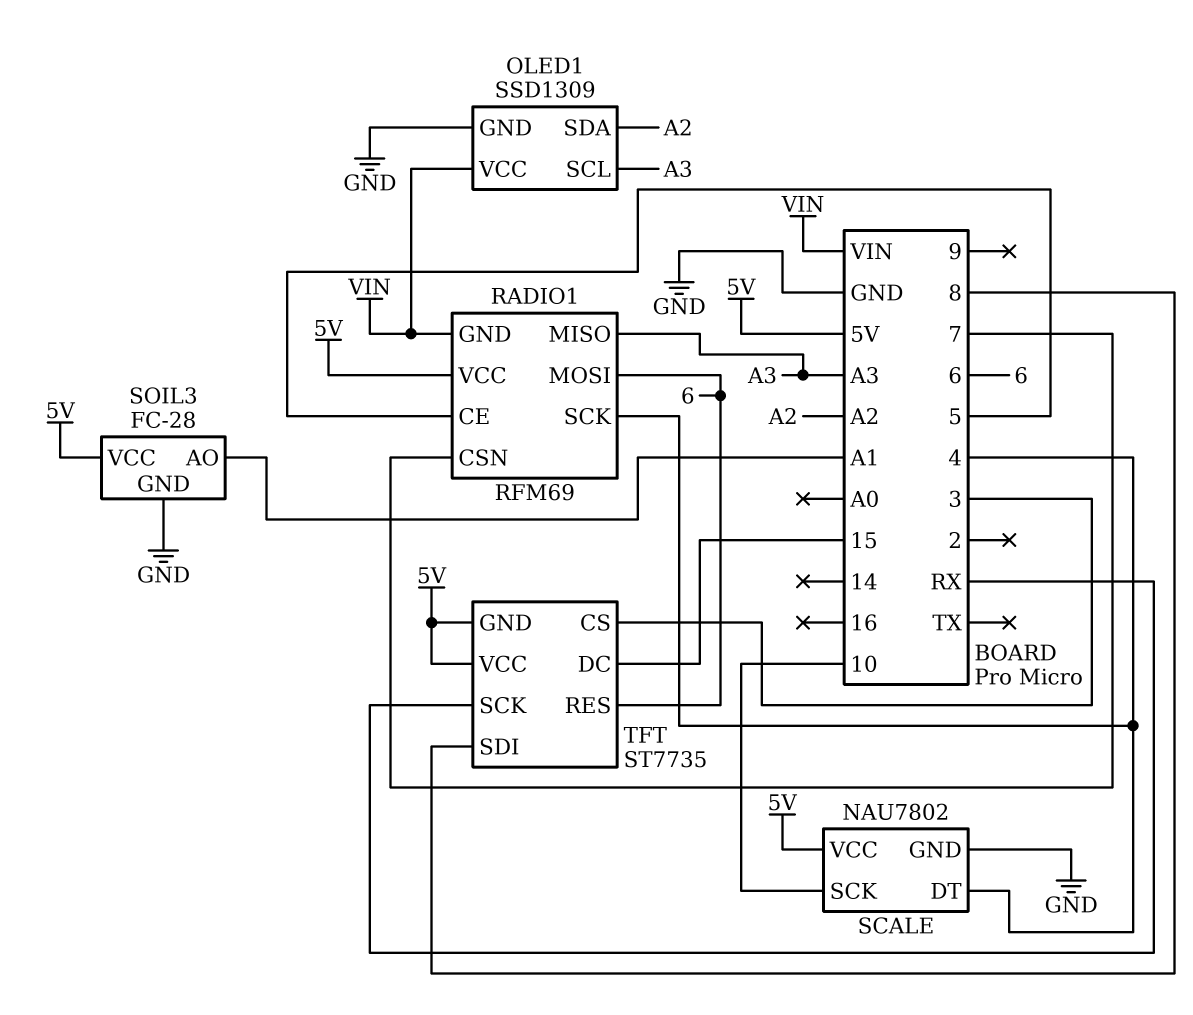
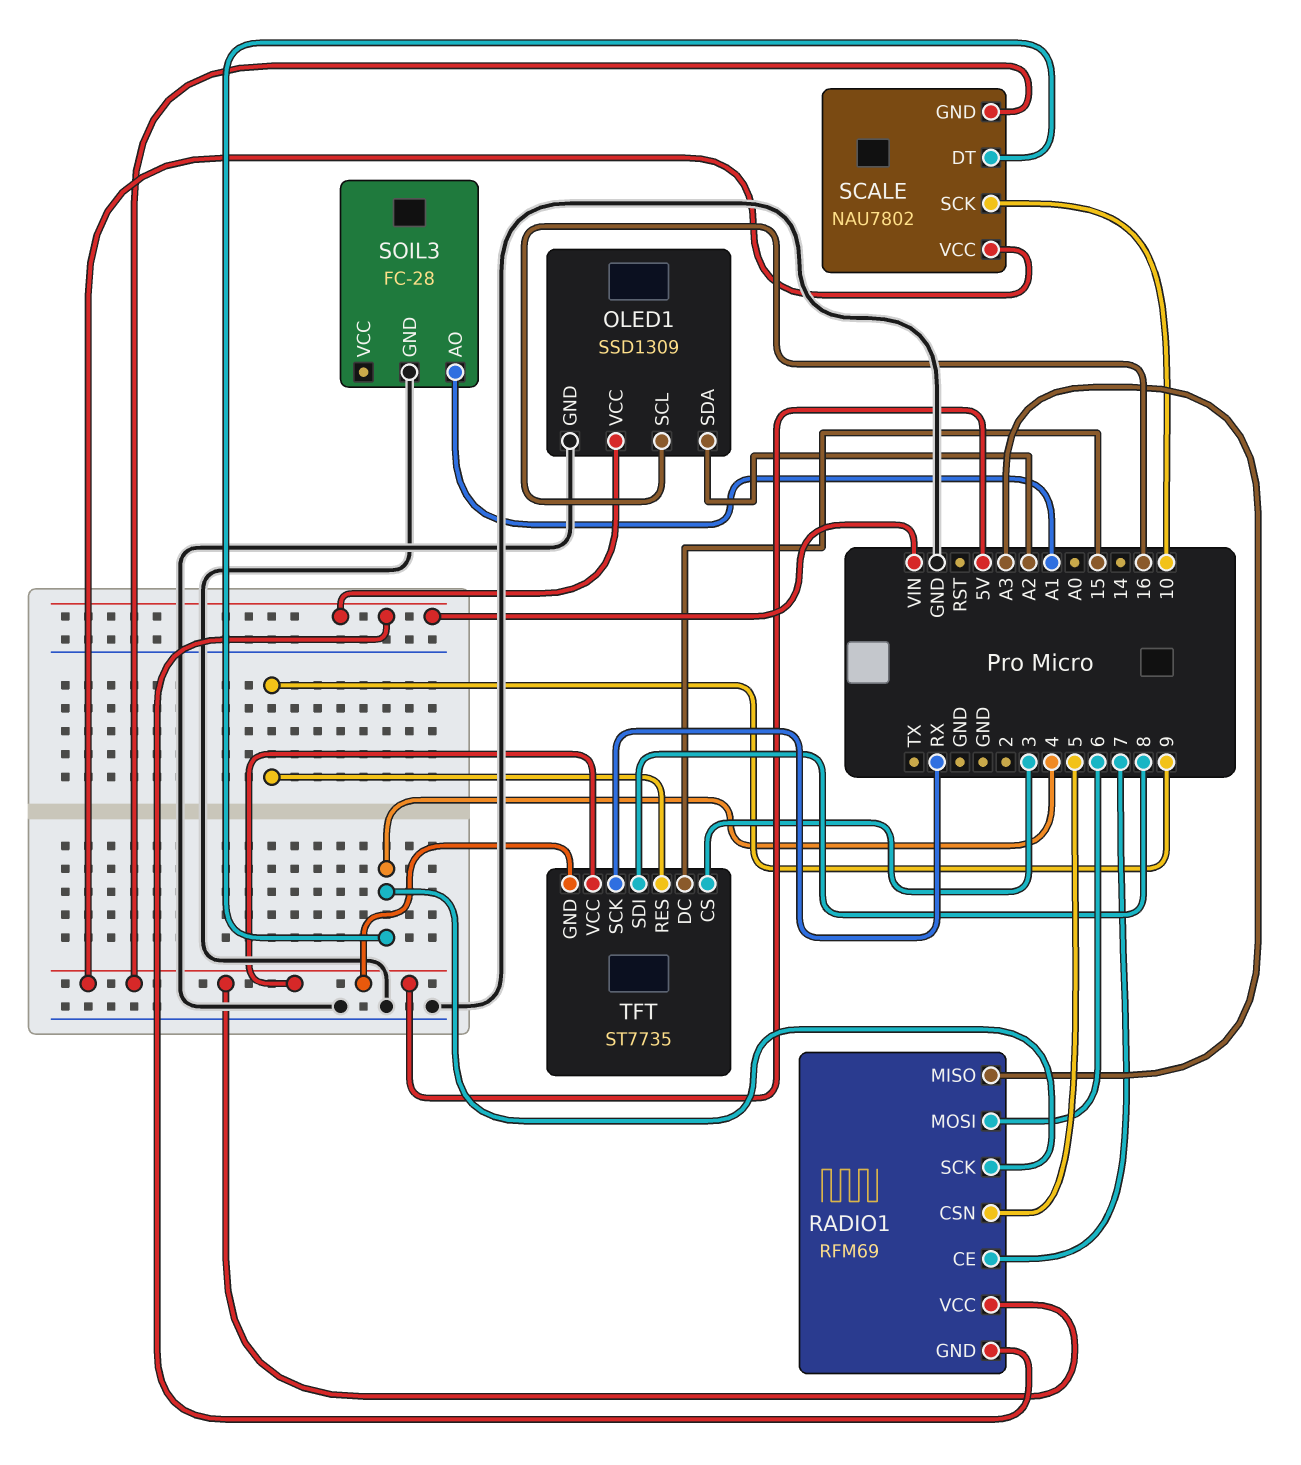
OLED1 pin SCL: A3 -> 16
RADIO1 pin CE: 5 -> 7
RADIO1 pin CSN: 7 -> 5
SCALE pin GND: GND -> 5V
SOIL3 pin VCC: 5V -> none
TFT pin RES: 6 -> 9

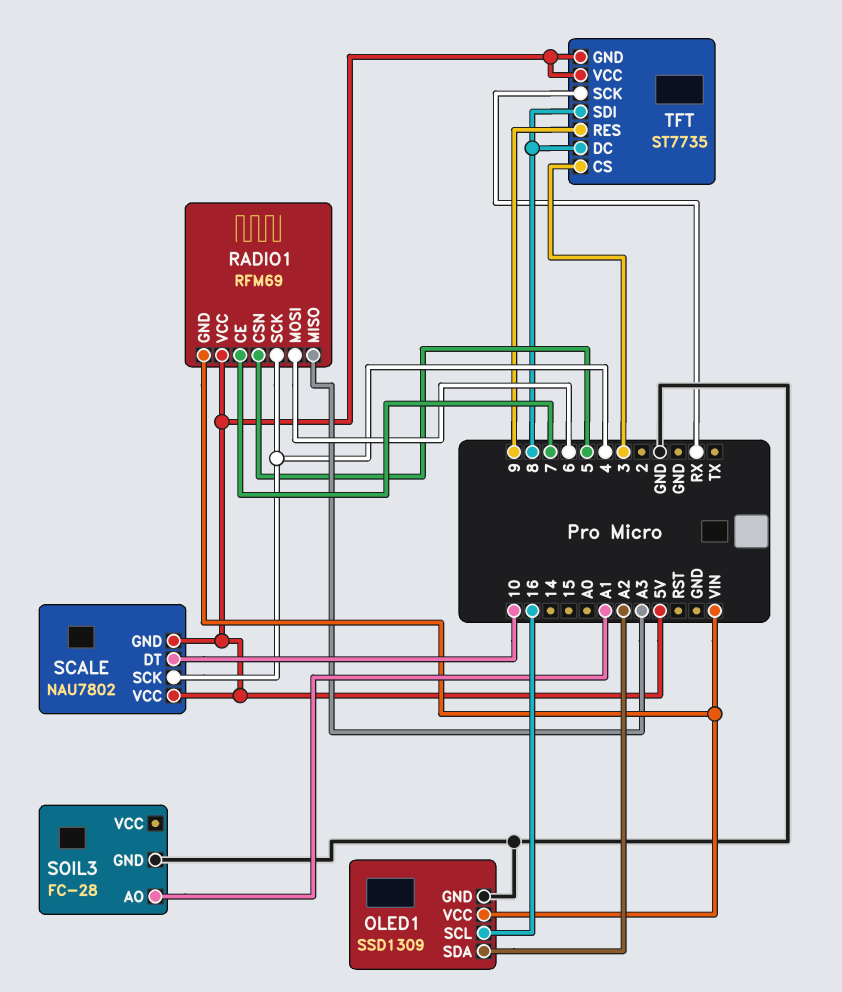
SCALE pin DT: 4 -> 10
SCALE pin SCK: 10 -> 4
TFT pin DC: 15 -> 8

